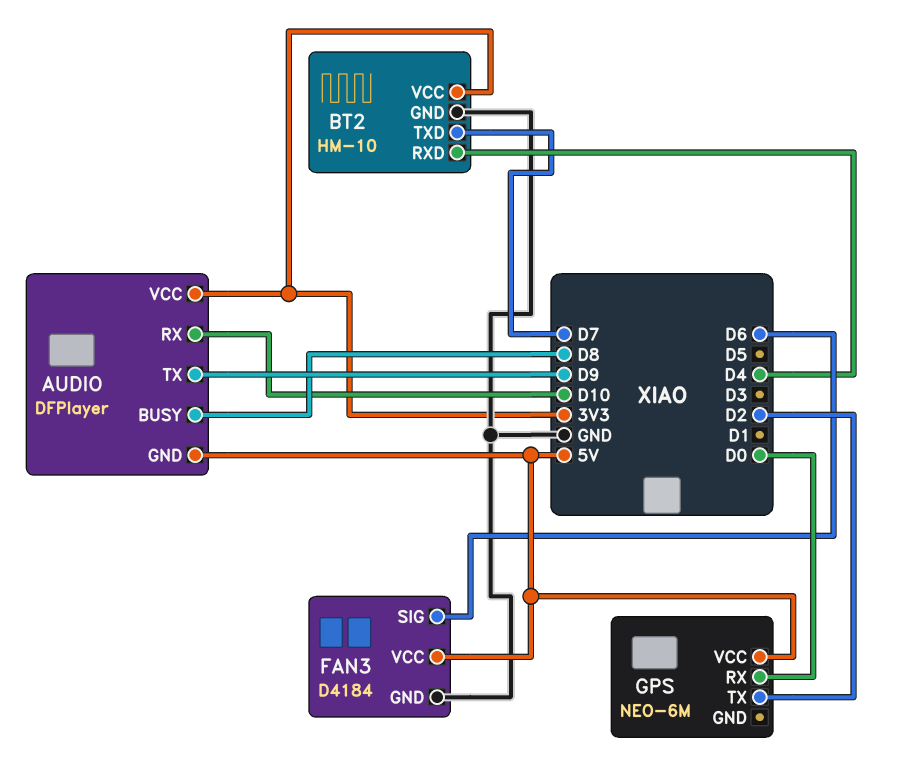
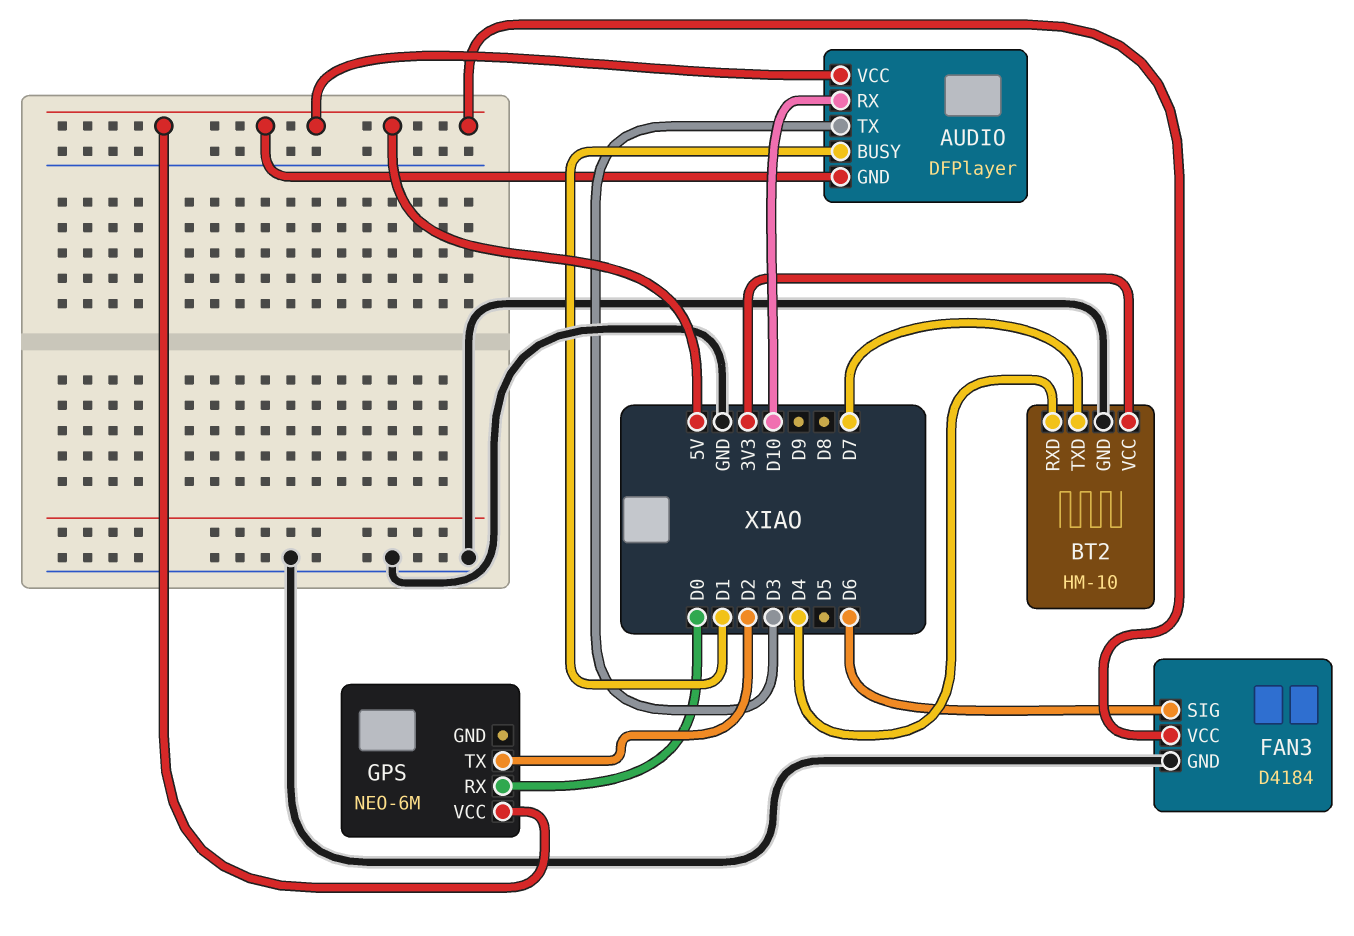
AUDIO pin BUSY: D8 -> D1
AUDIO pin TX: D9 -> D3
AUDIO pin VCC: 3V3 -> 5V

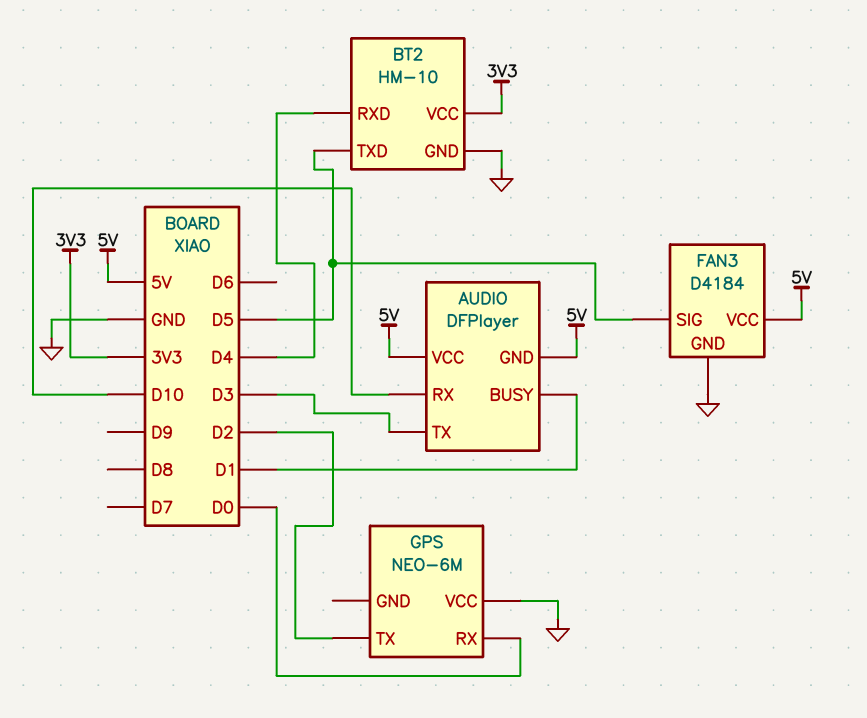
BT2 pin TXD: D7 -> D5
FAN3 pin SIG: D6 -> D5
GPS pin VCC: 5V -> GND

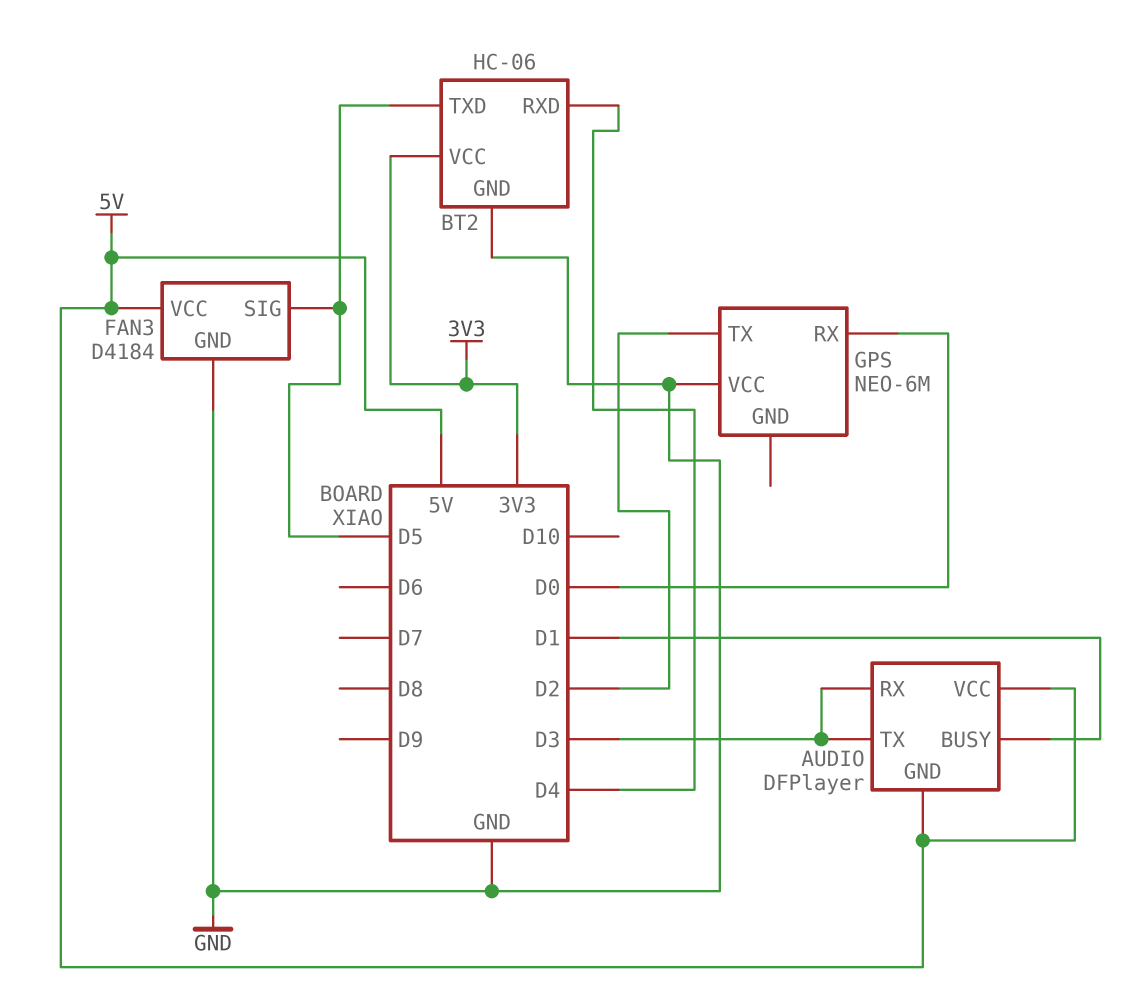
AUDIO pin RX: D10 -> D3
BT2: HM-10 -> HC-06

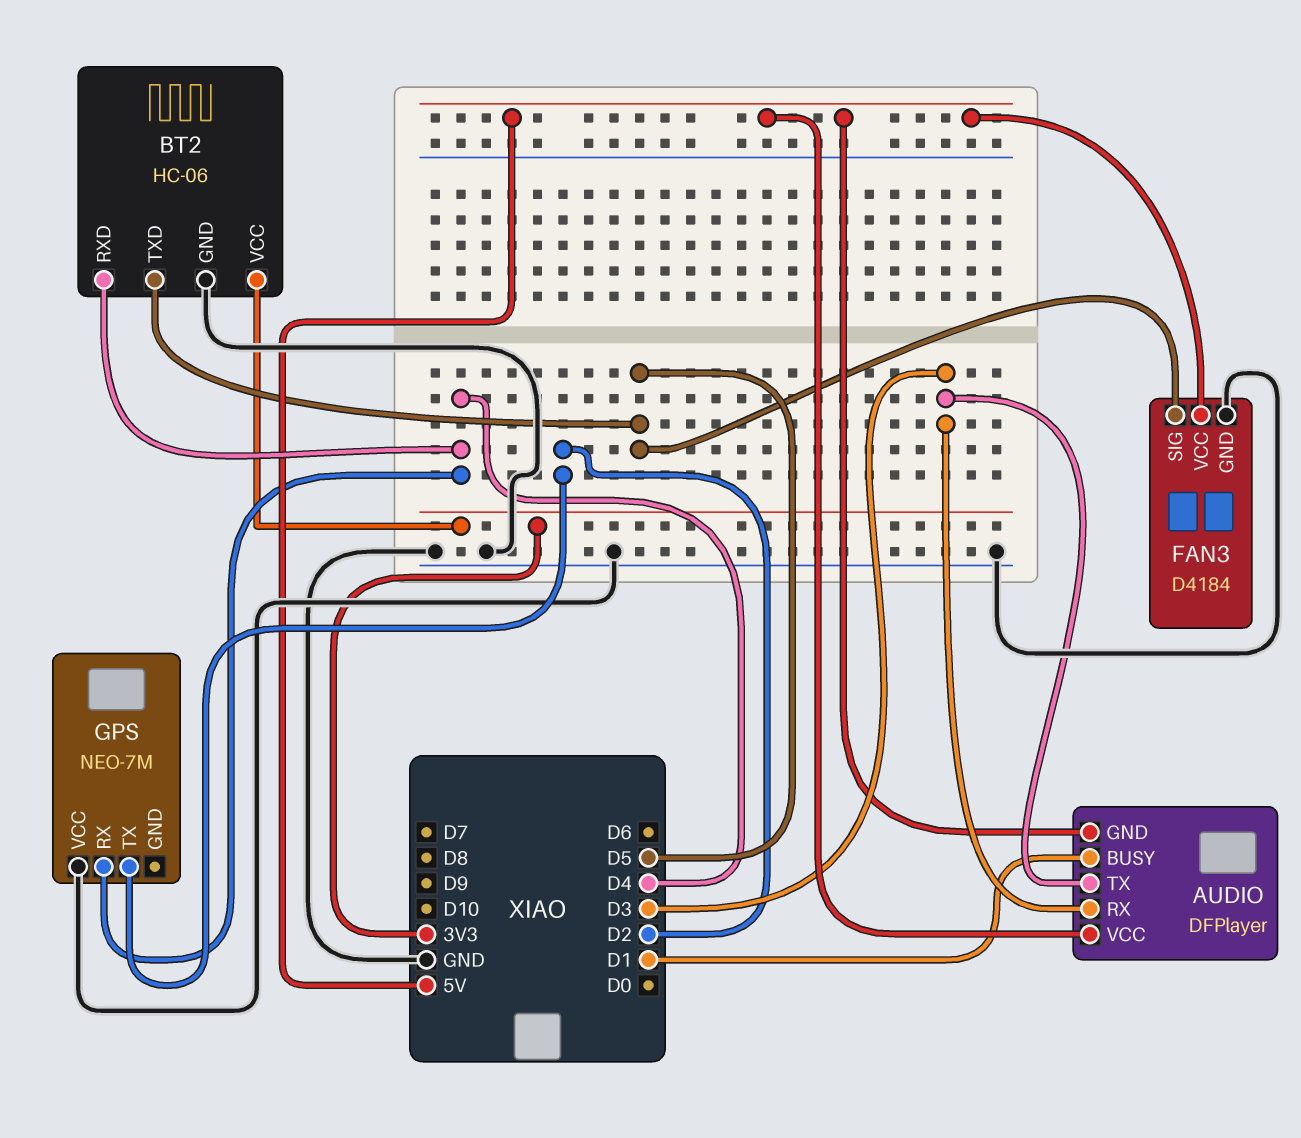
GPS: NEO-6M -> NEO-7M
GPS pin RX: D0 -> D4

